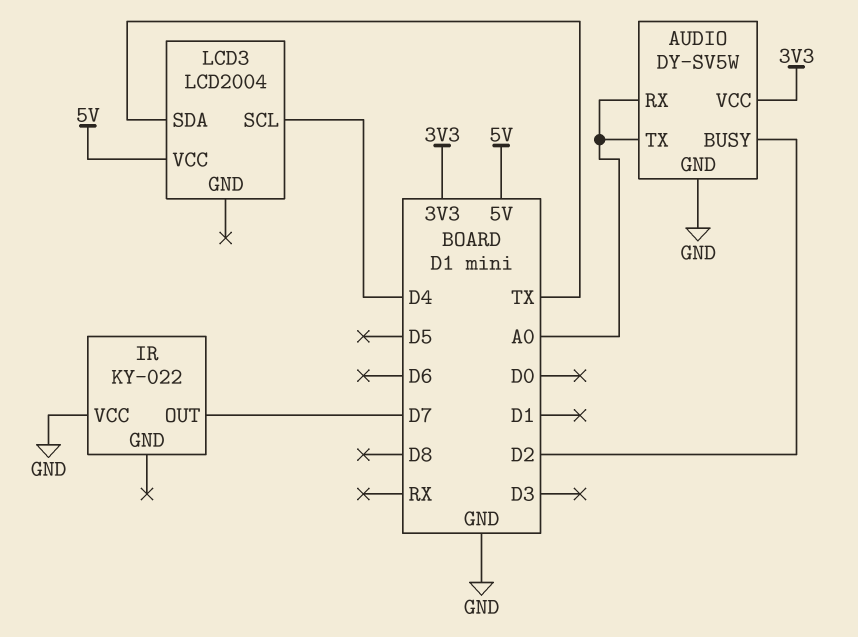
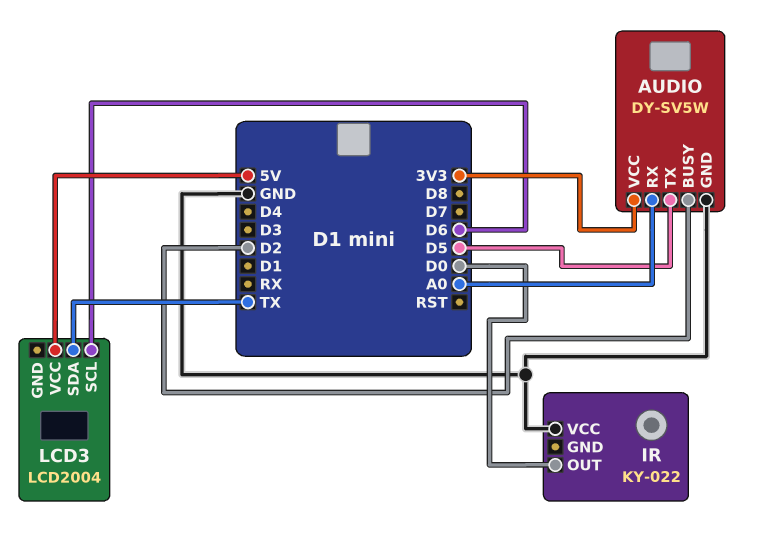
AUDIO pin TX: A0 -> D5
IR pin OUT: D7 -> D0
LCD3 pin SCL: D4 -> D6

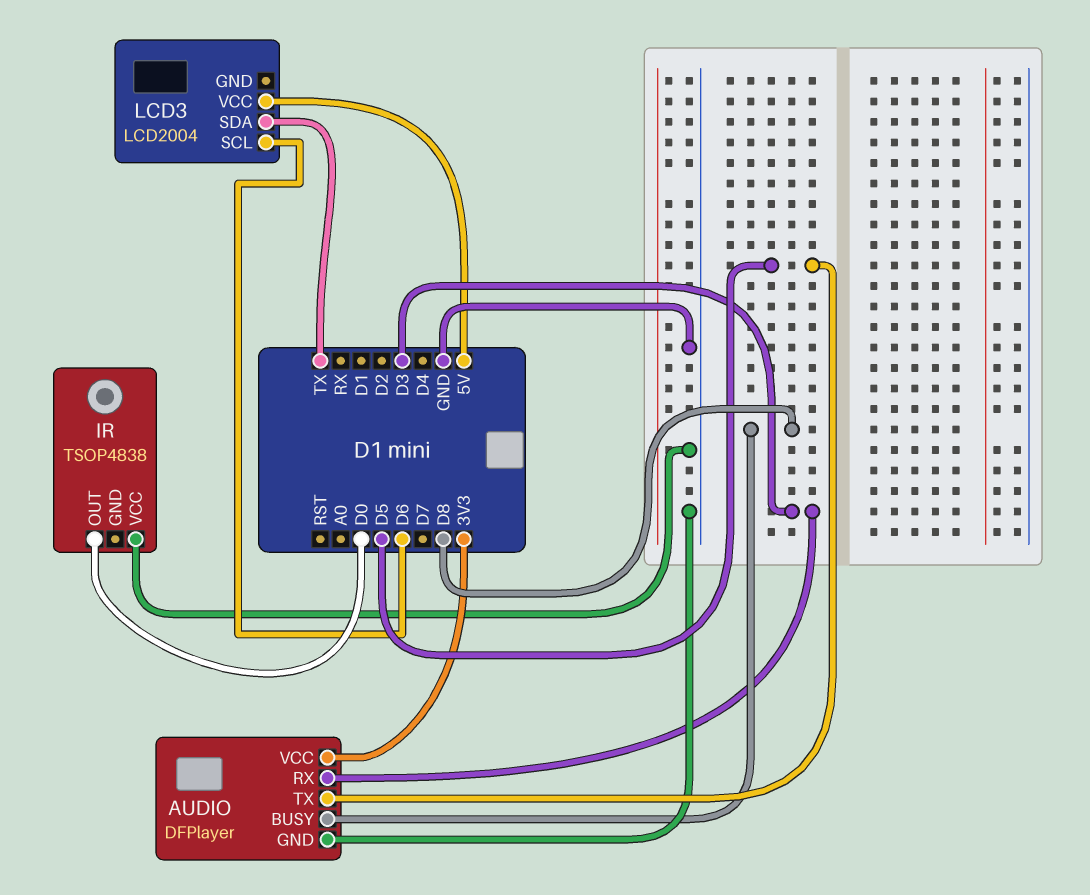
AUDIO: DY-SV5W -> DFPlayer
AUDIO pin BUSY: D2 -> D8
AUDIO pin RX: A0 -> D3
IR: KY-022 -> TSOP4838

